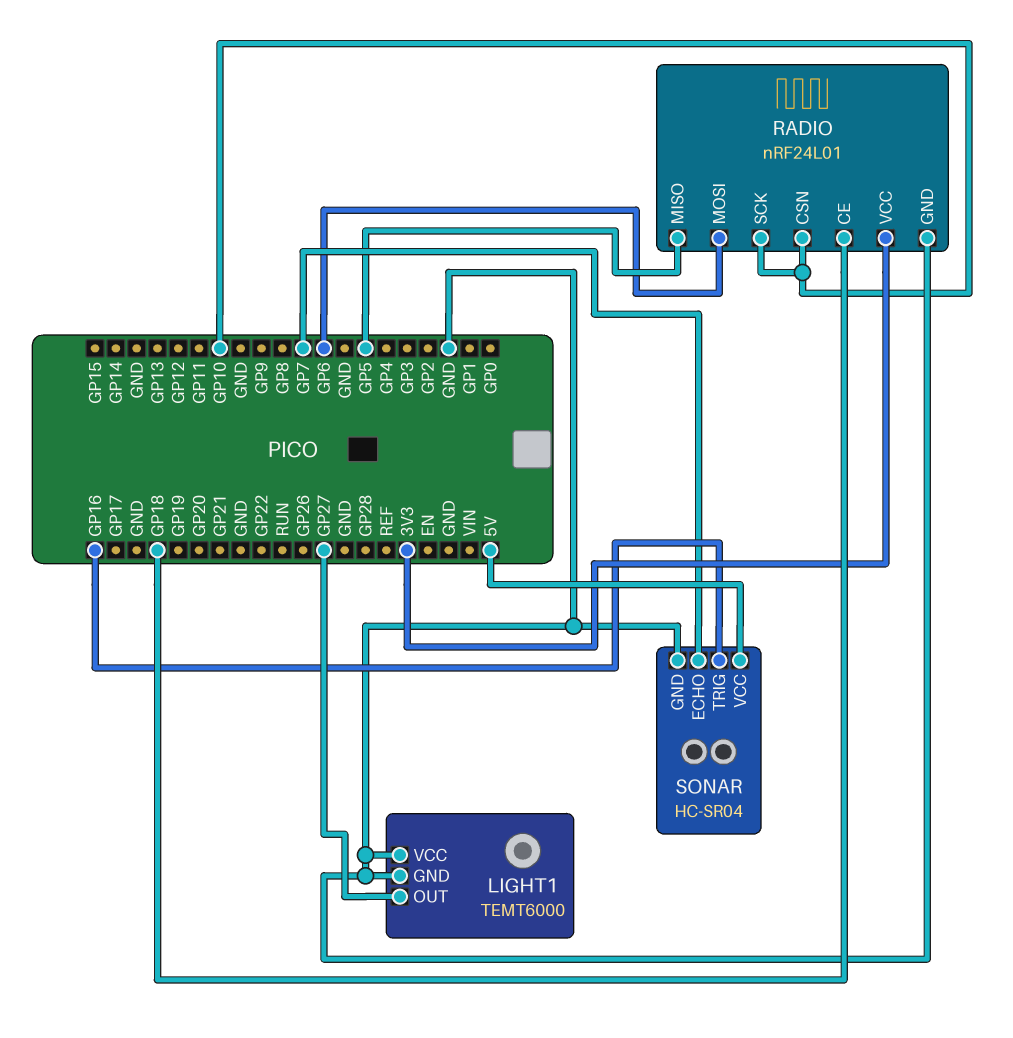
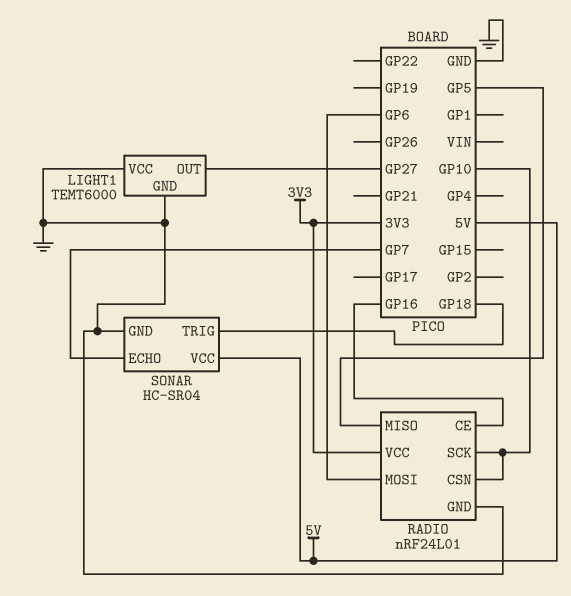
RADIO pin CE: GP18 -> GP16
SONAR pin TRIG: GP16 -> GP18

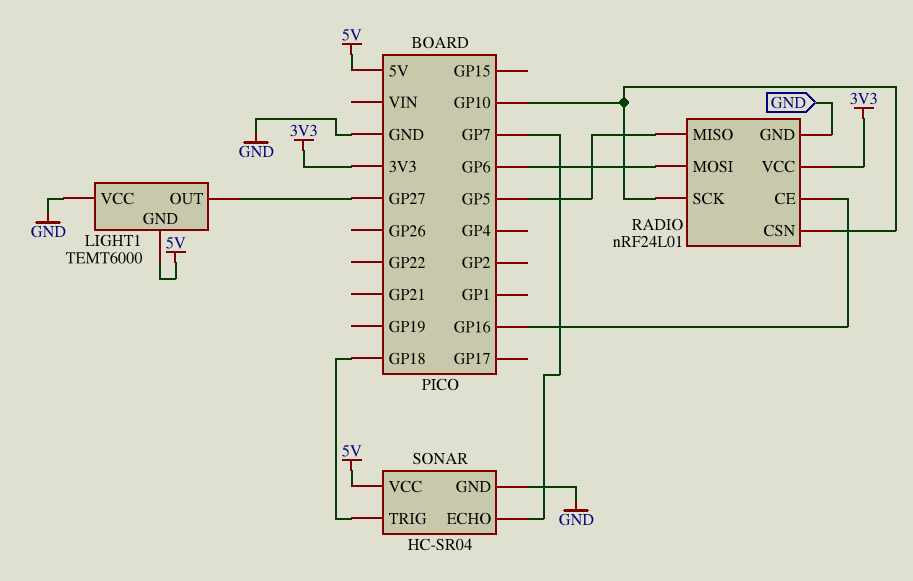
LIGHT1 pin GND: GND -> 5V

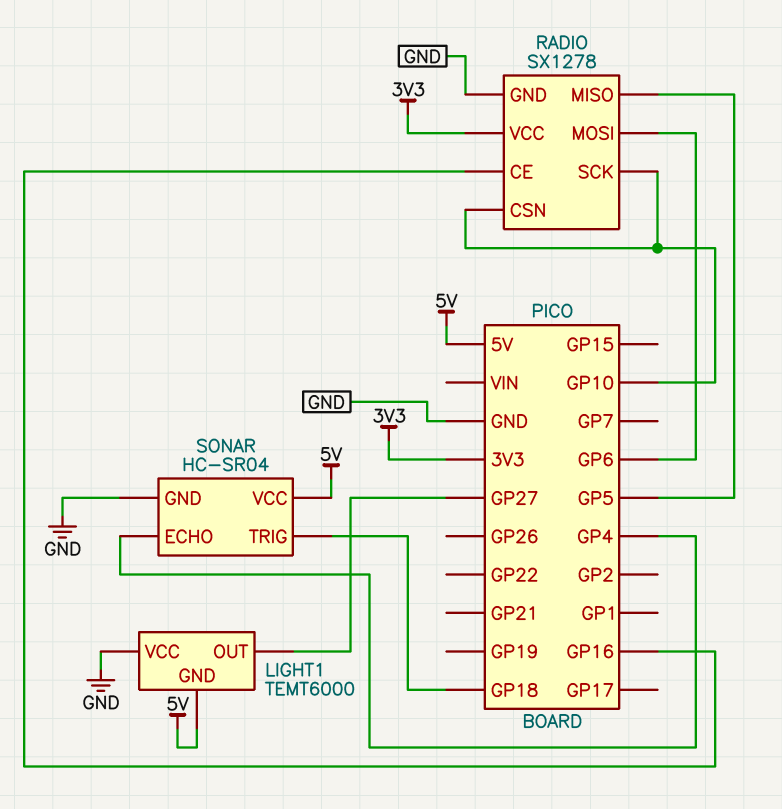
RADIO: nRF24L01 -> SX1278
SONAR pin ECHO: GP7 -> GP4

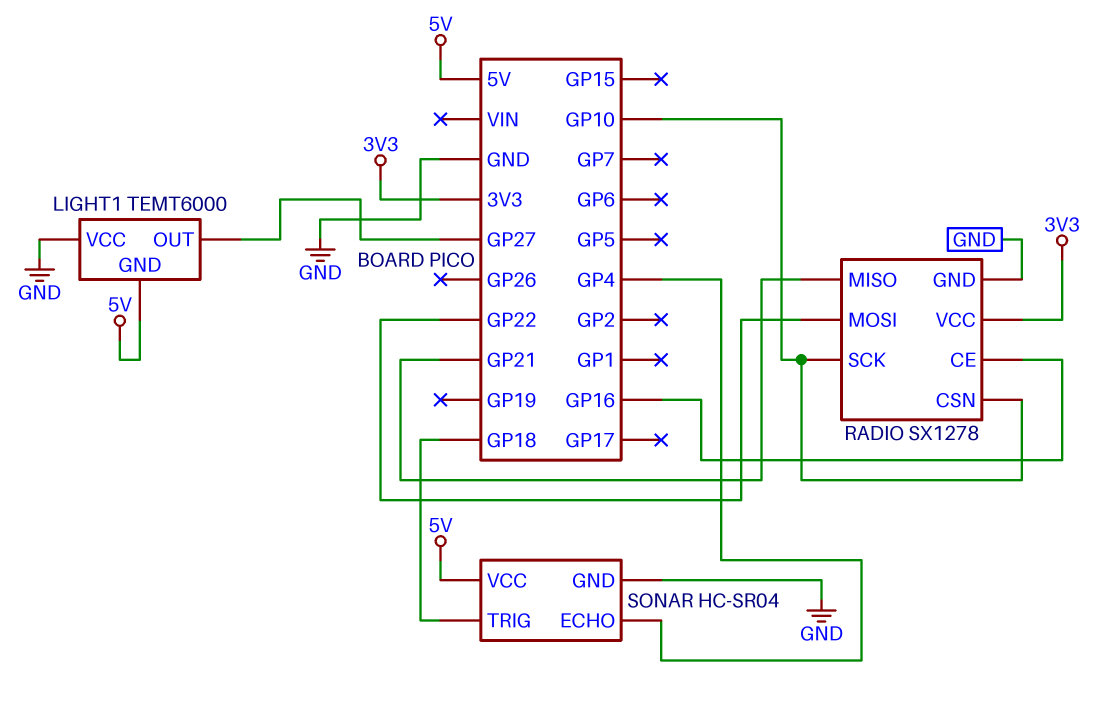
RADIO pin MISO: GP5 -> GP21
RADIO pin MOSI: GP6 -> GP22

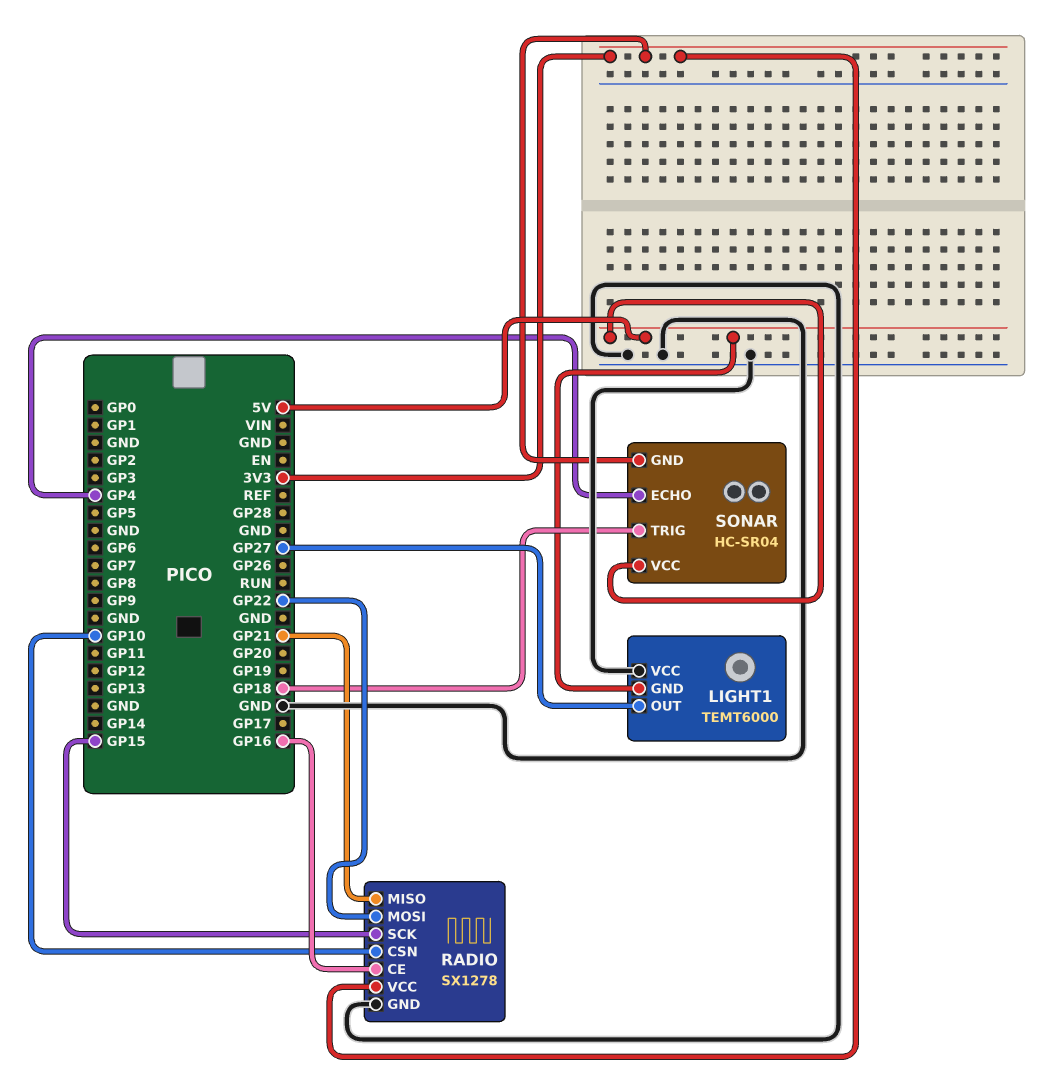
RADIO pin SCK: GP10 -> GP15
SONAR pin GND: GND -> 3V3

